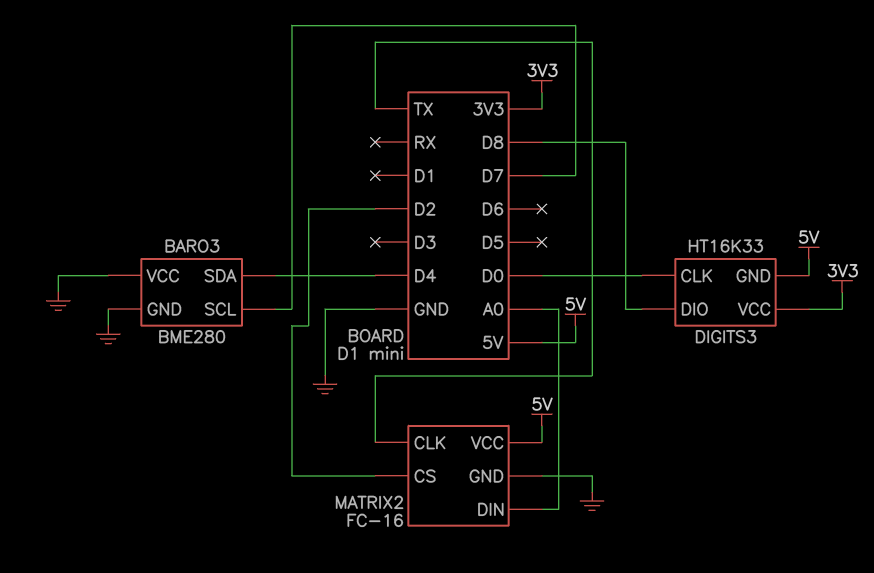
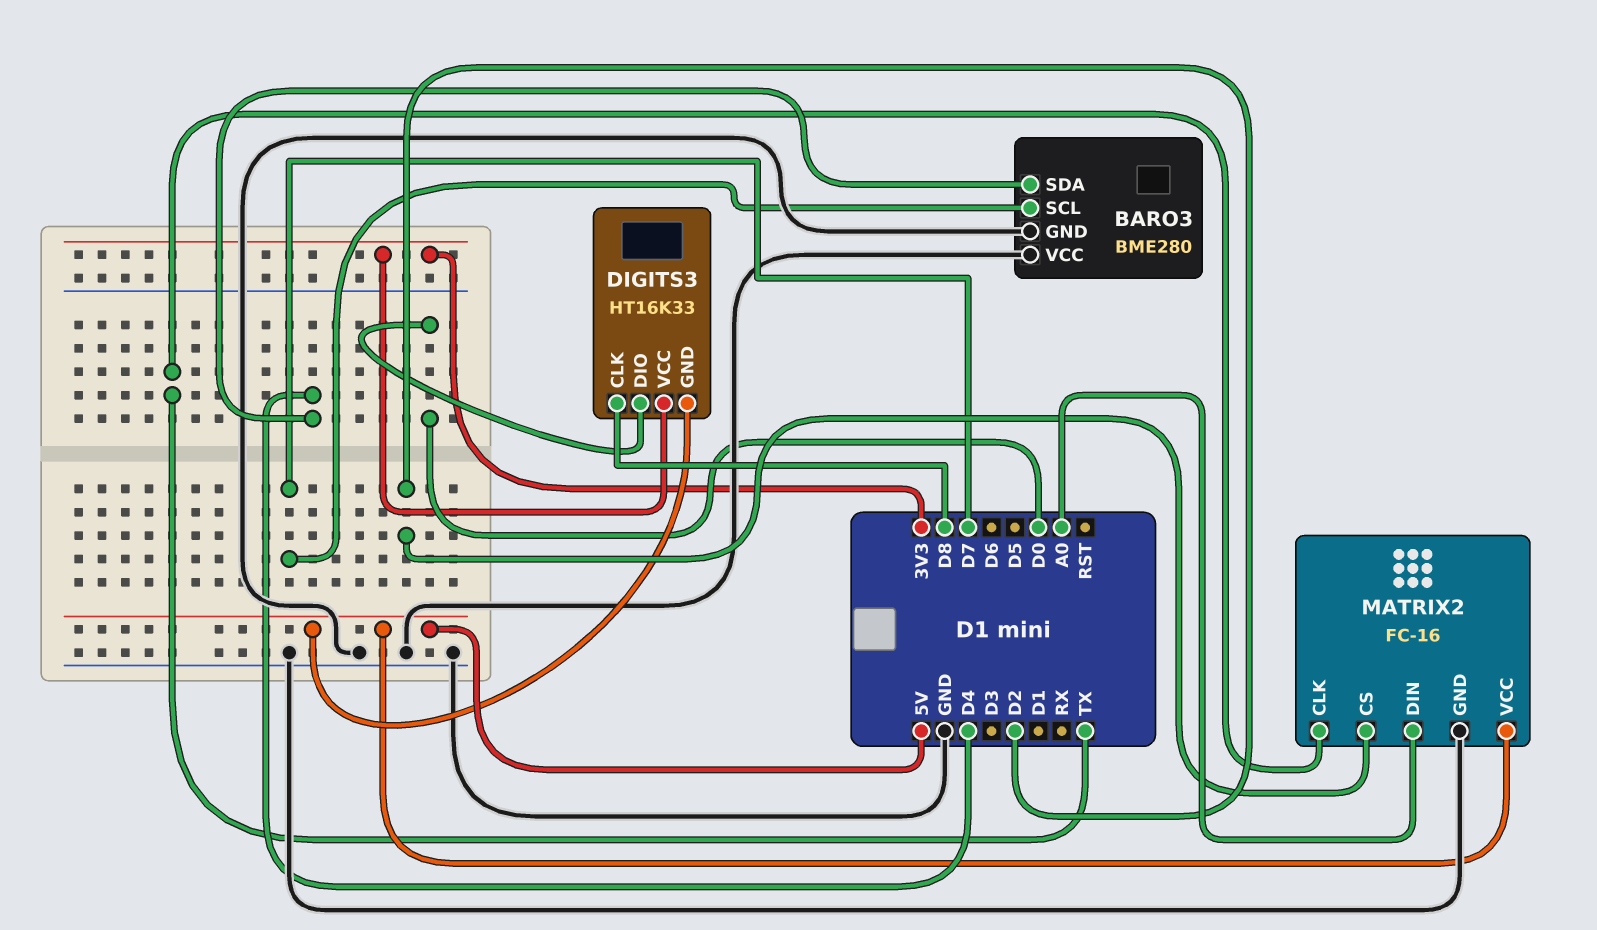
DIGITS3 pin CLK: D0 -> D8
DIGITS3 pin DIO: D8 -> D0

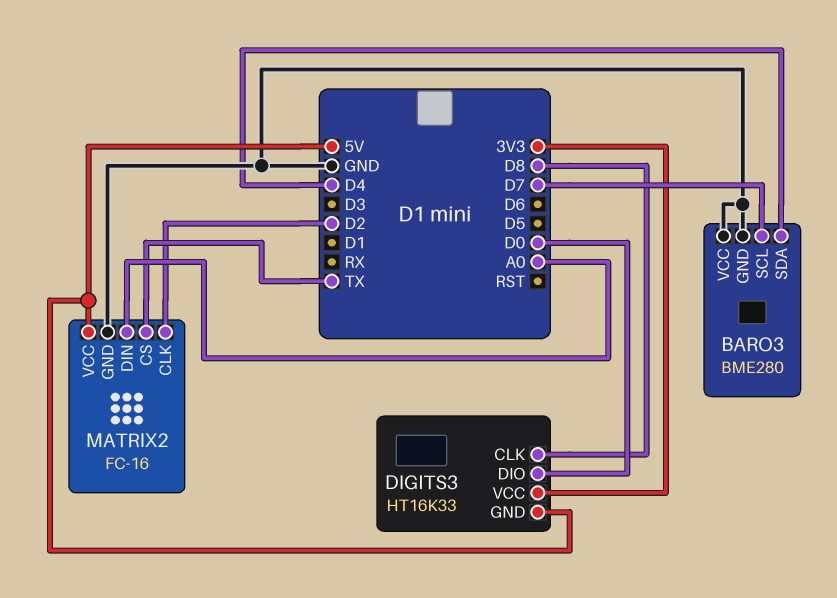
MATRIX2 pin CLK: TX -> D2
MATRIX2 pin CS: D2 -> TX

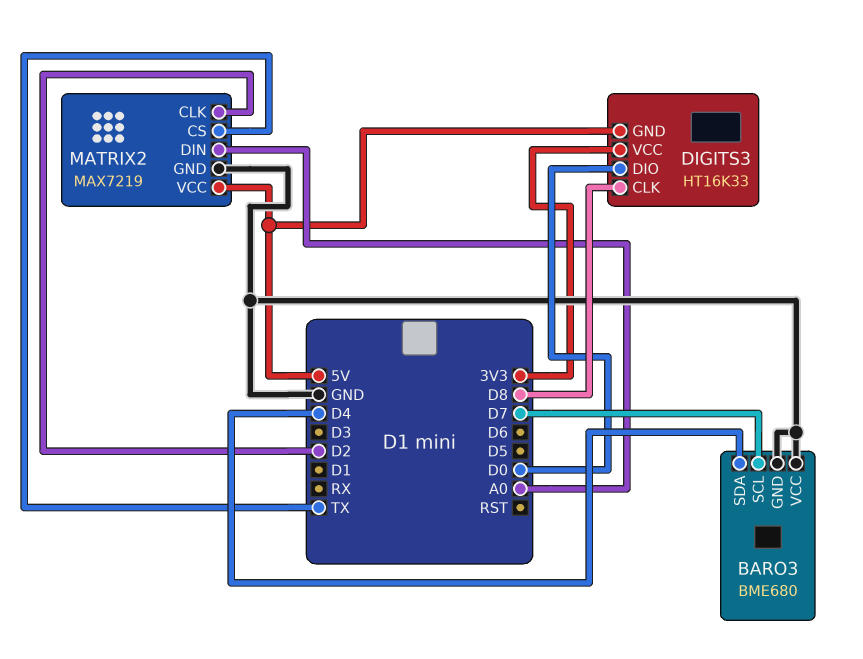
BARO3: BME280 -> BME680
MATRIX2: FC-16 -> MAX7219

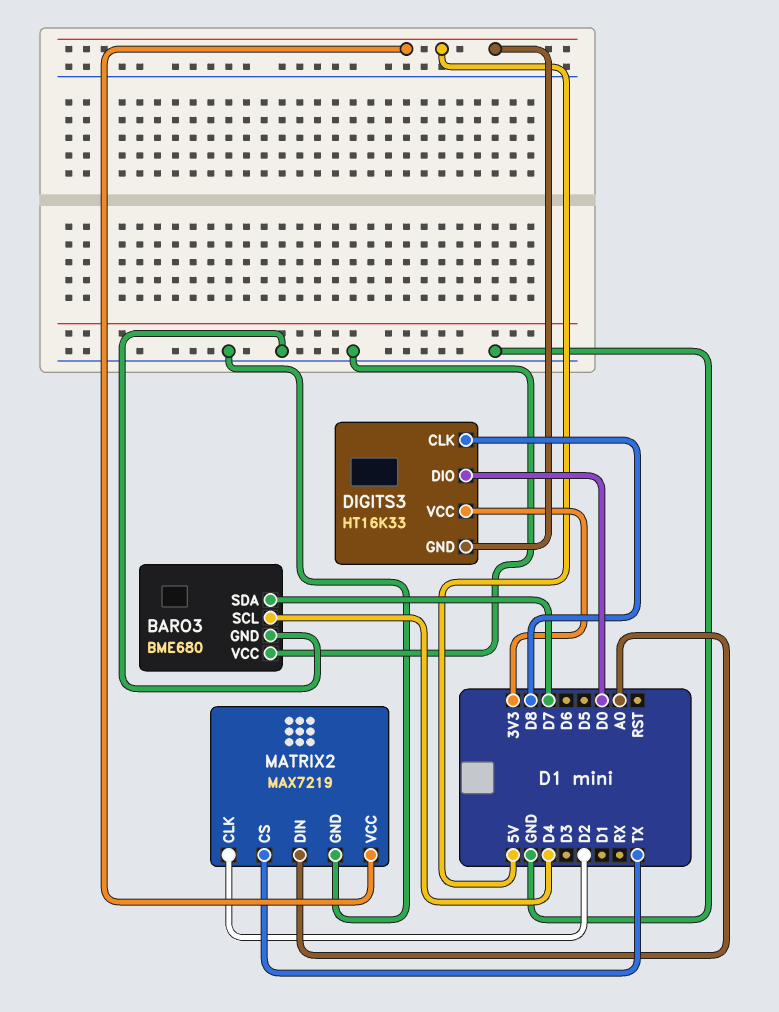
BARO3 pin SCL: D7 -> D4
BARO3 pin SDA: D4 -> D7

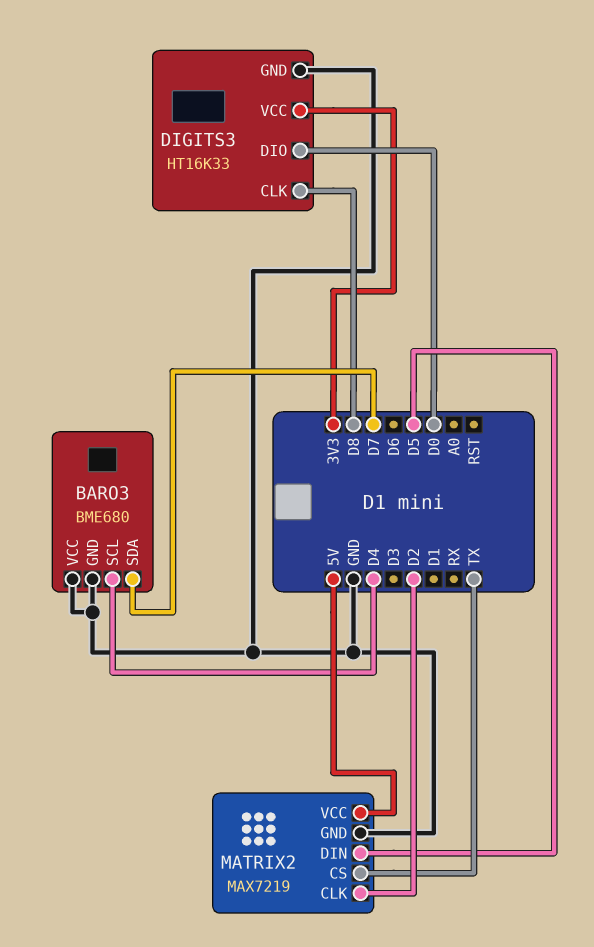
DIGITS3 pin GND: 5V -> GND
MATRIX2 pin DIN: A0 -> D5

